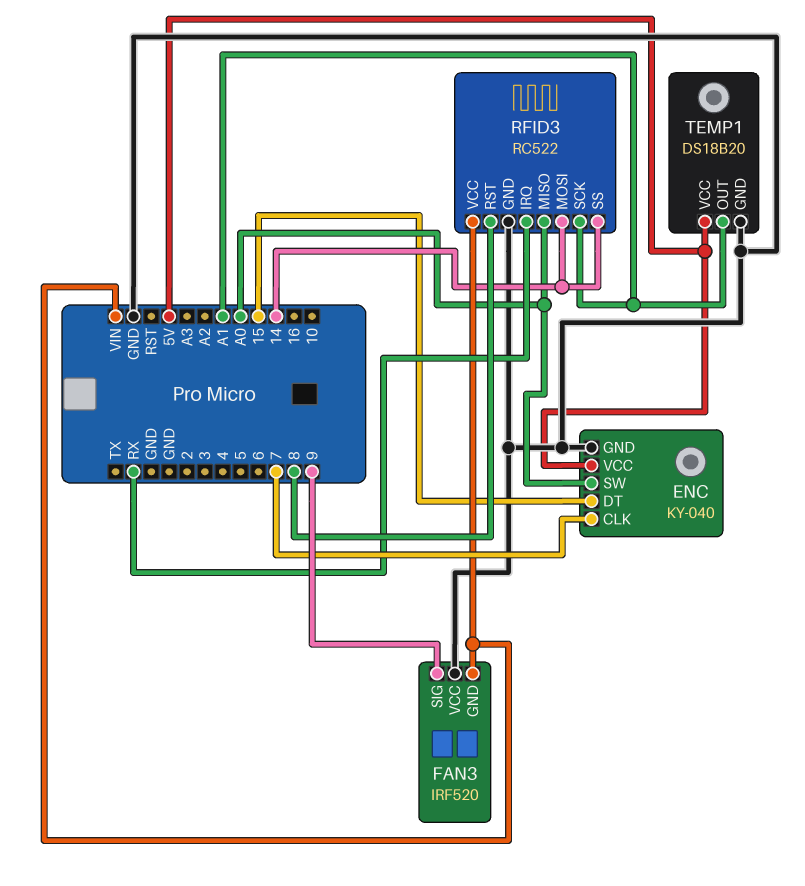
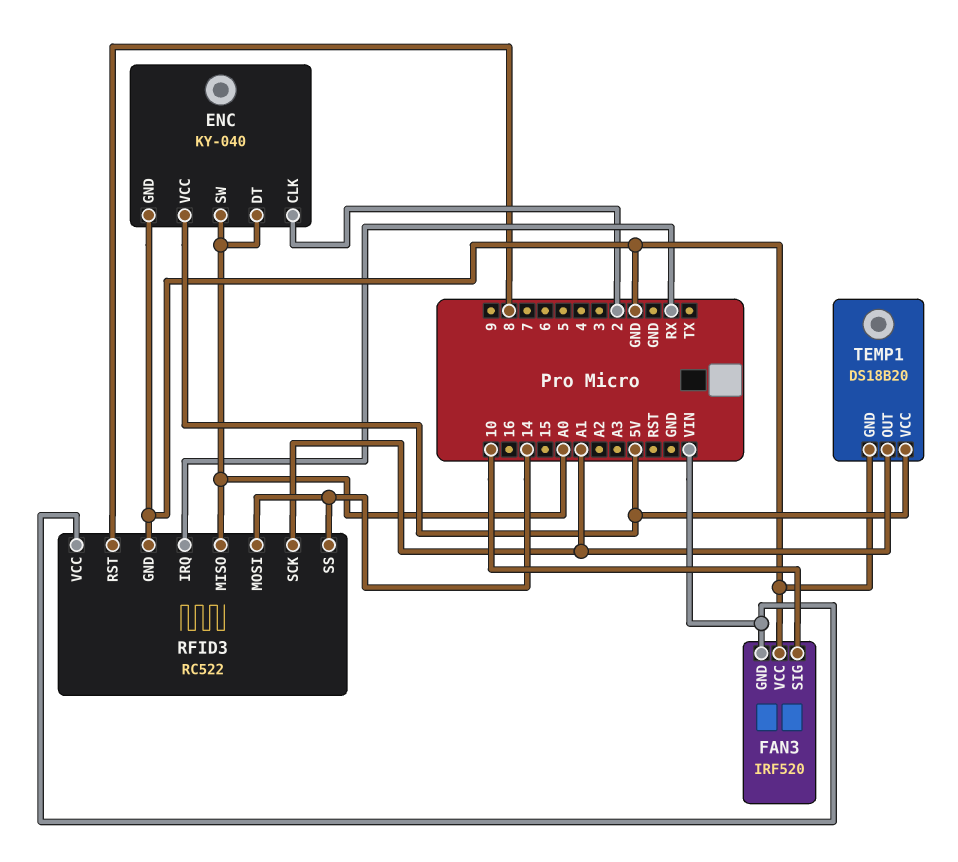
ENC pin CLK: 7 -> 2
ENC pin DT: 15 -> A0
FAN3 pin SIG: 9 -> 10

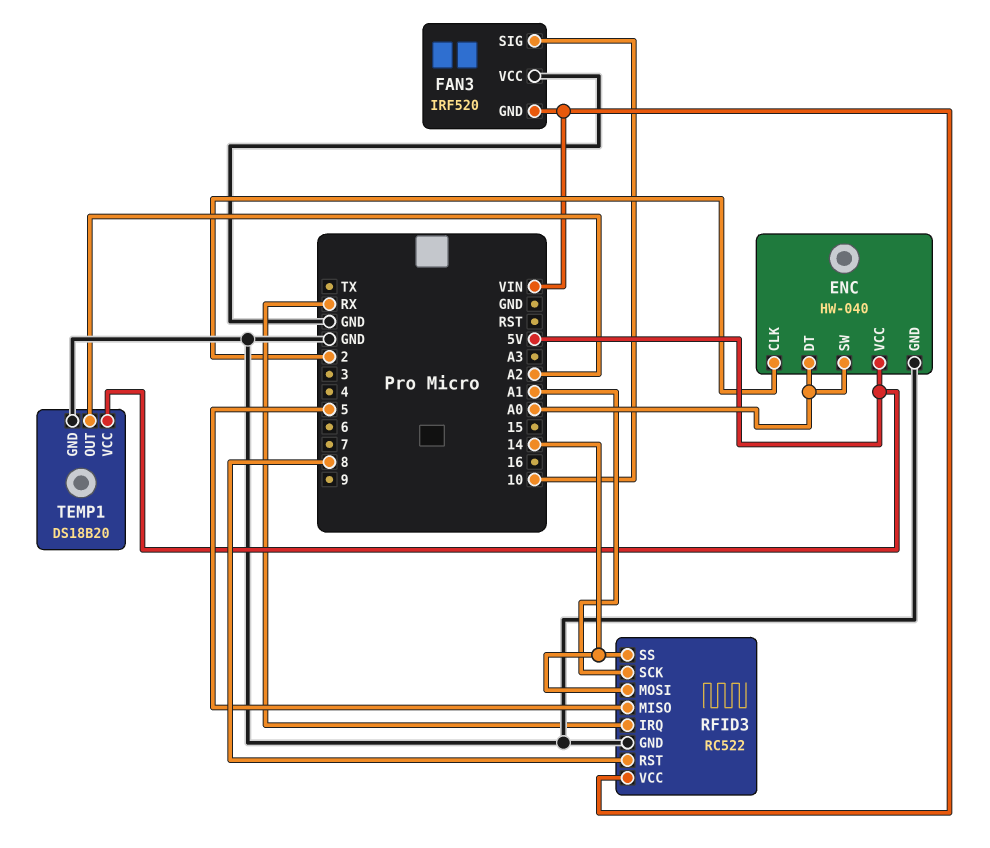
ENC: KY-040 -> HW-040
RFID3 pin MISO: A0 -> 5
TEMP1 pin OUT: A1 -> A2

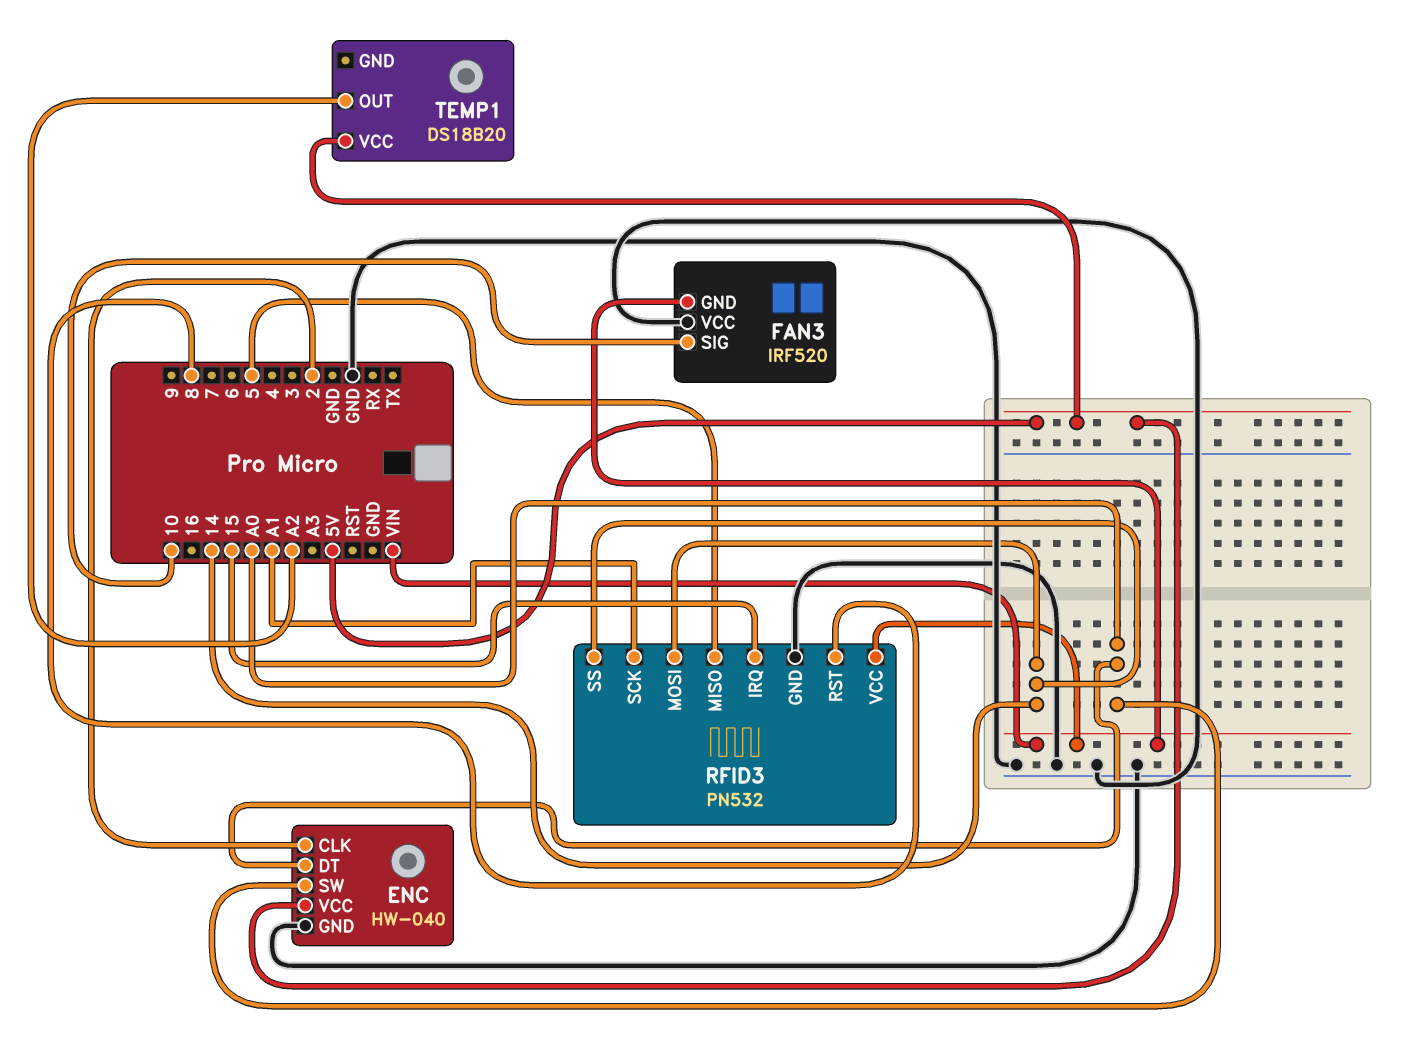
RFID3: RC522 -> PN532
RFID3 pin IRQ: RX -> 15
TEMP1 pin GND: GND -> none

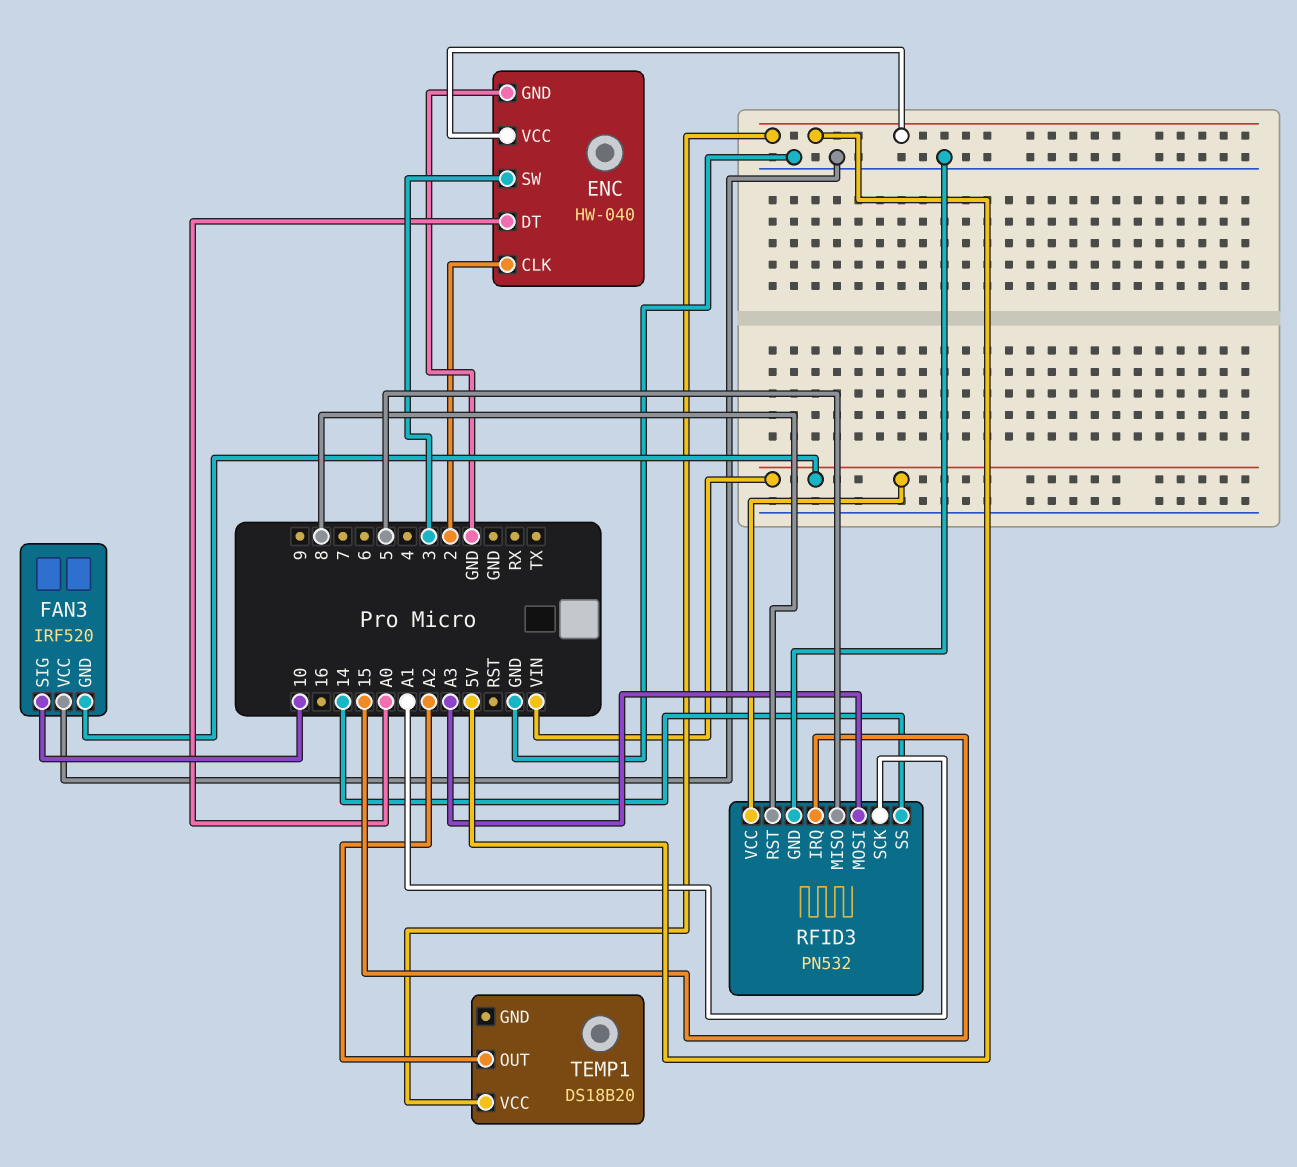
ENC pin SW: A0 -> 3
RFID3 pin MOSI: 14 -> A3

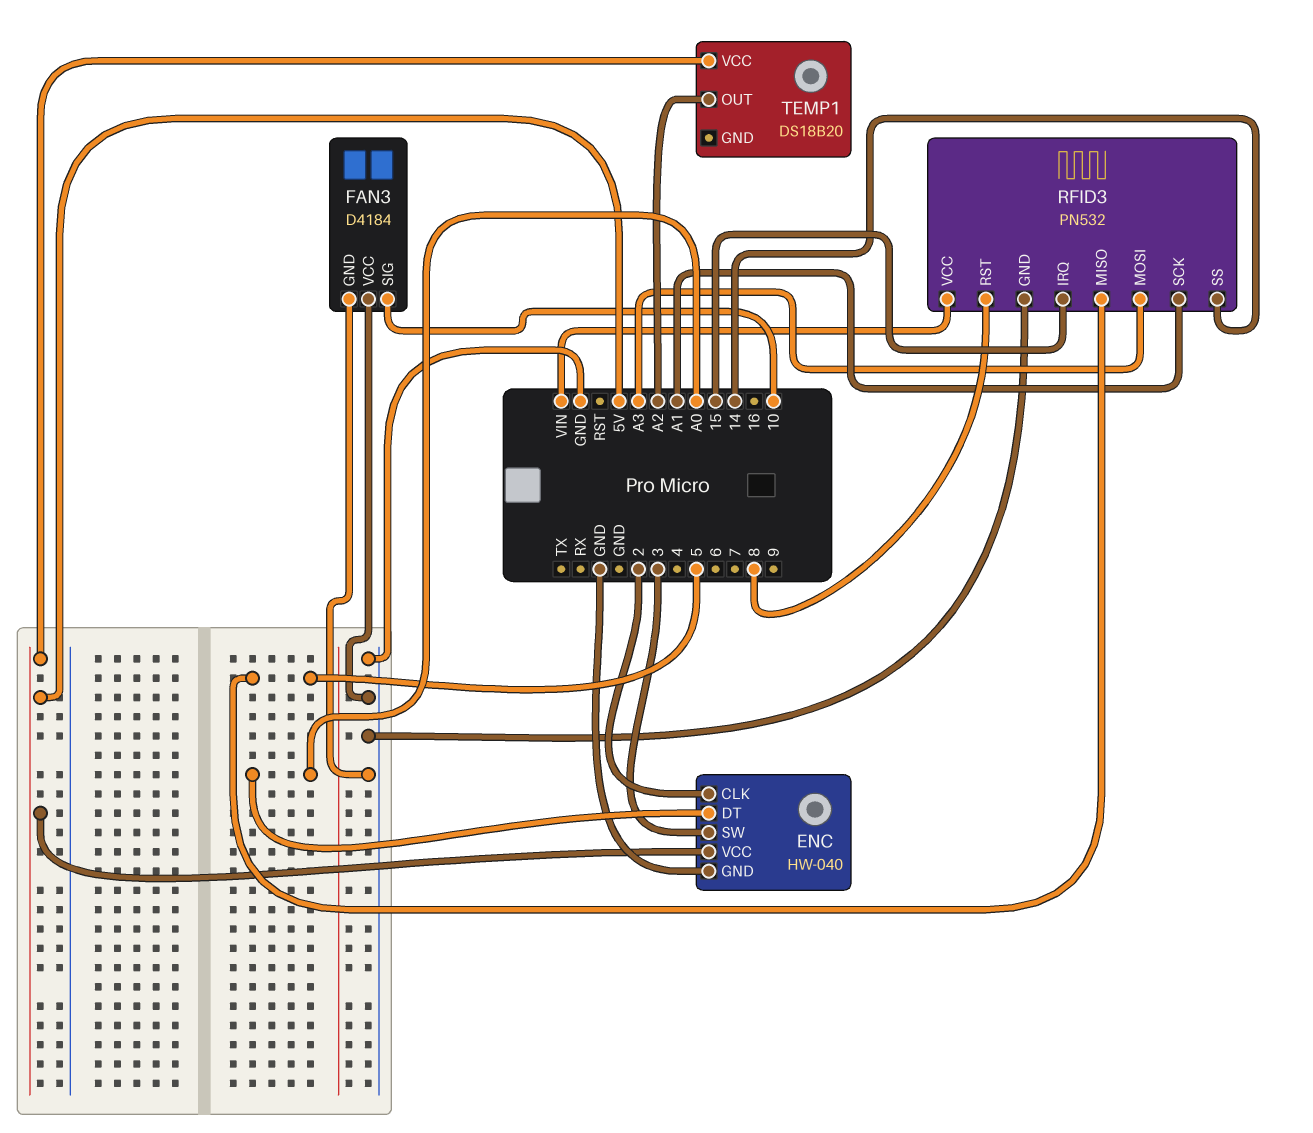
FAN3: IRF520 -> D4184
FAN3 pin GND: VIN -> GND

